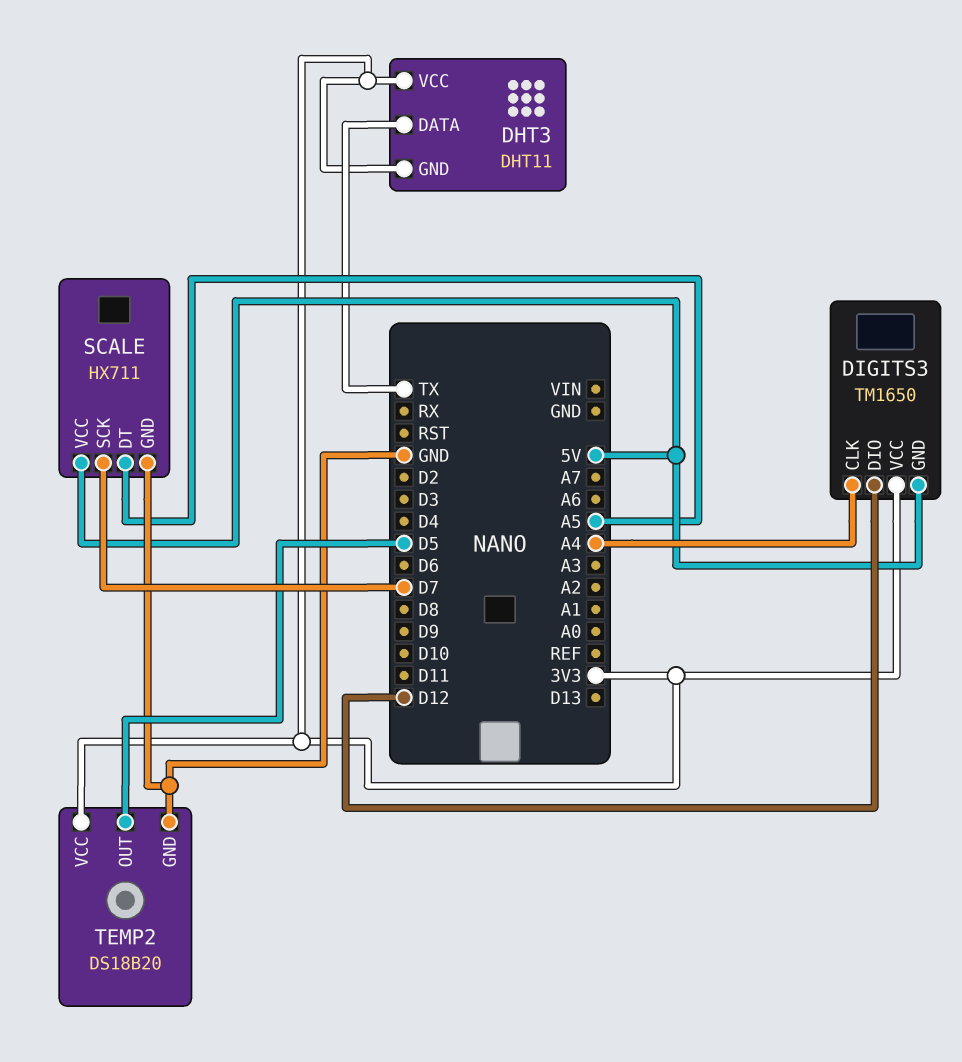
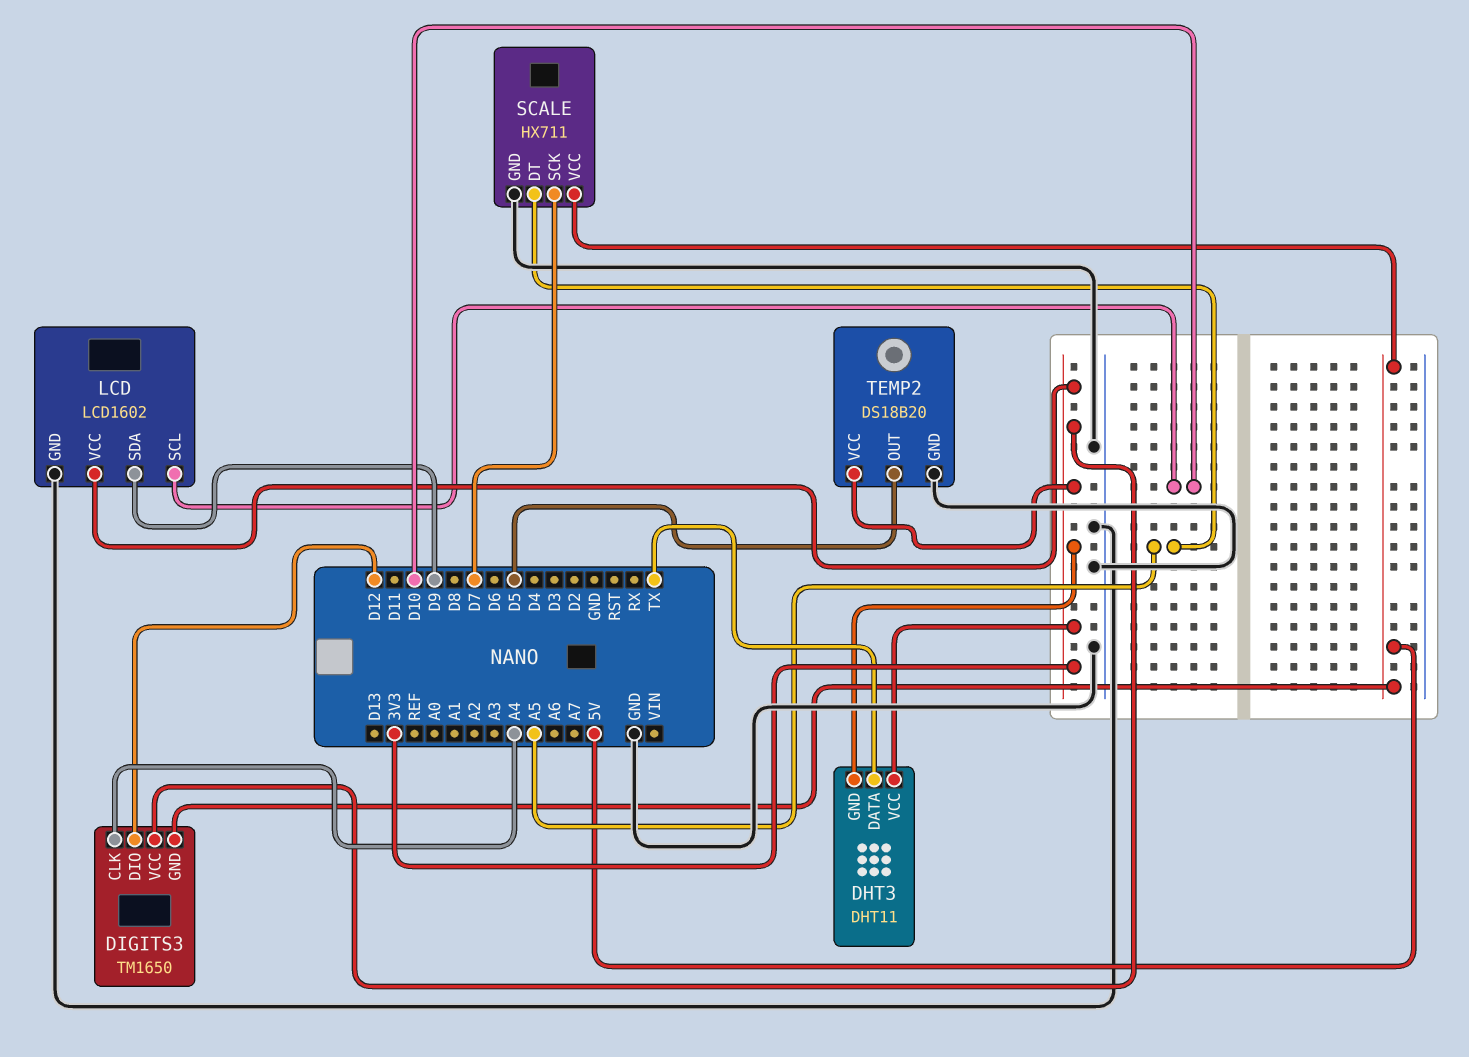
LCD: none -> LCD1602
LCD pin GND: none -> GND
LCD pin SCL: none -> D10
LCD pin SDA: none -> D9
LCD pin VCC: none -> 3V3

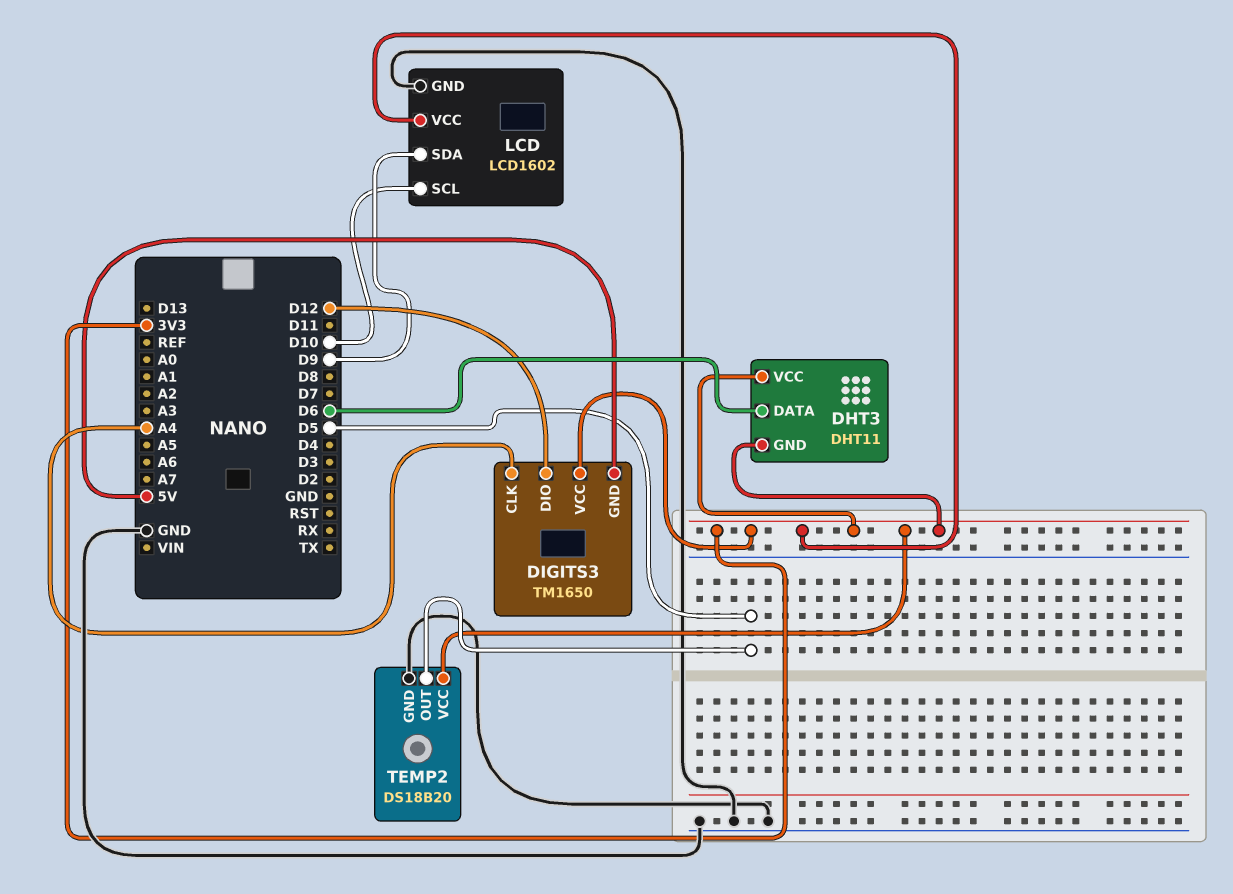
DHT3 pin DATA: TX -> D6
SCALE: HX711 -> none
SCALE pin DT: A5 -> none
SCALE pin GND: GND -> none
SCALE pin SCK: D7 -> none
SCALE pin VCC: 5V -> none

